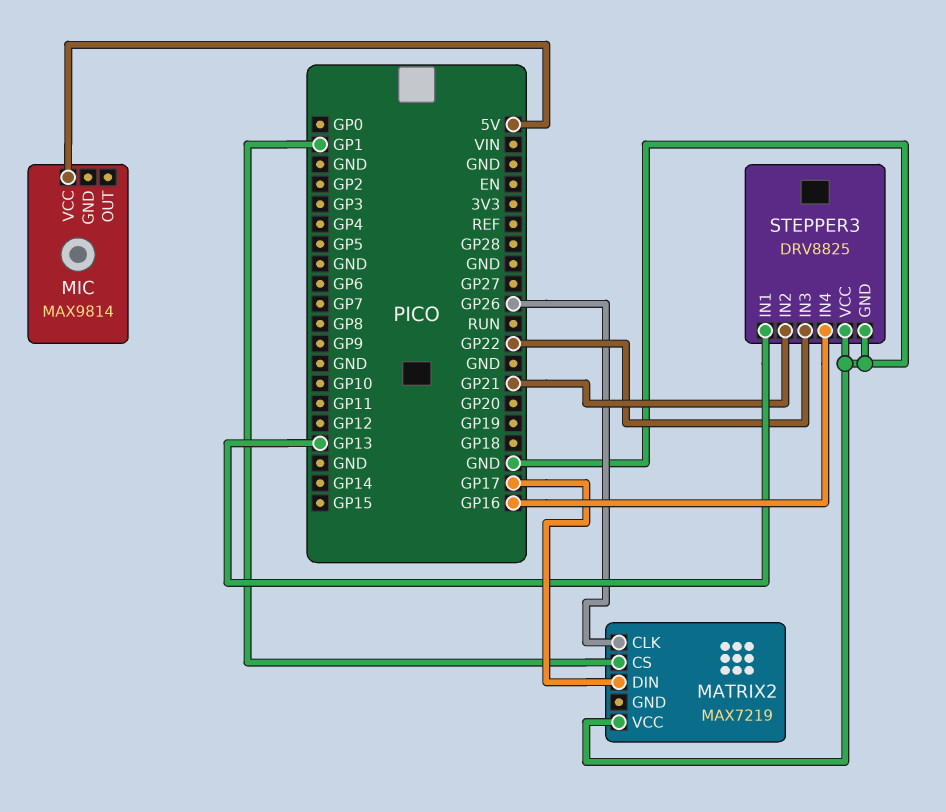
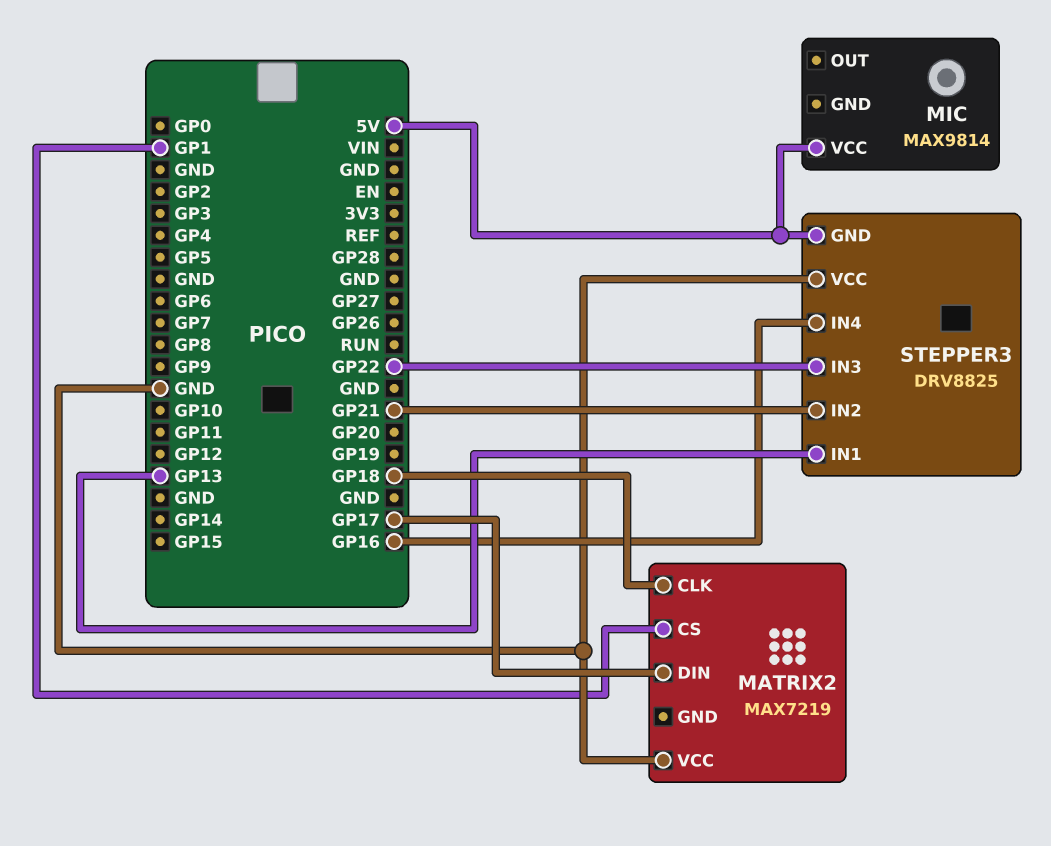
MATRIX2 pin CLK: GP26 -> GP18
STEPPER3 pin GND: GND -> 5V

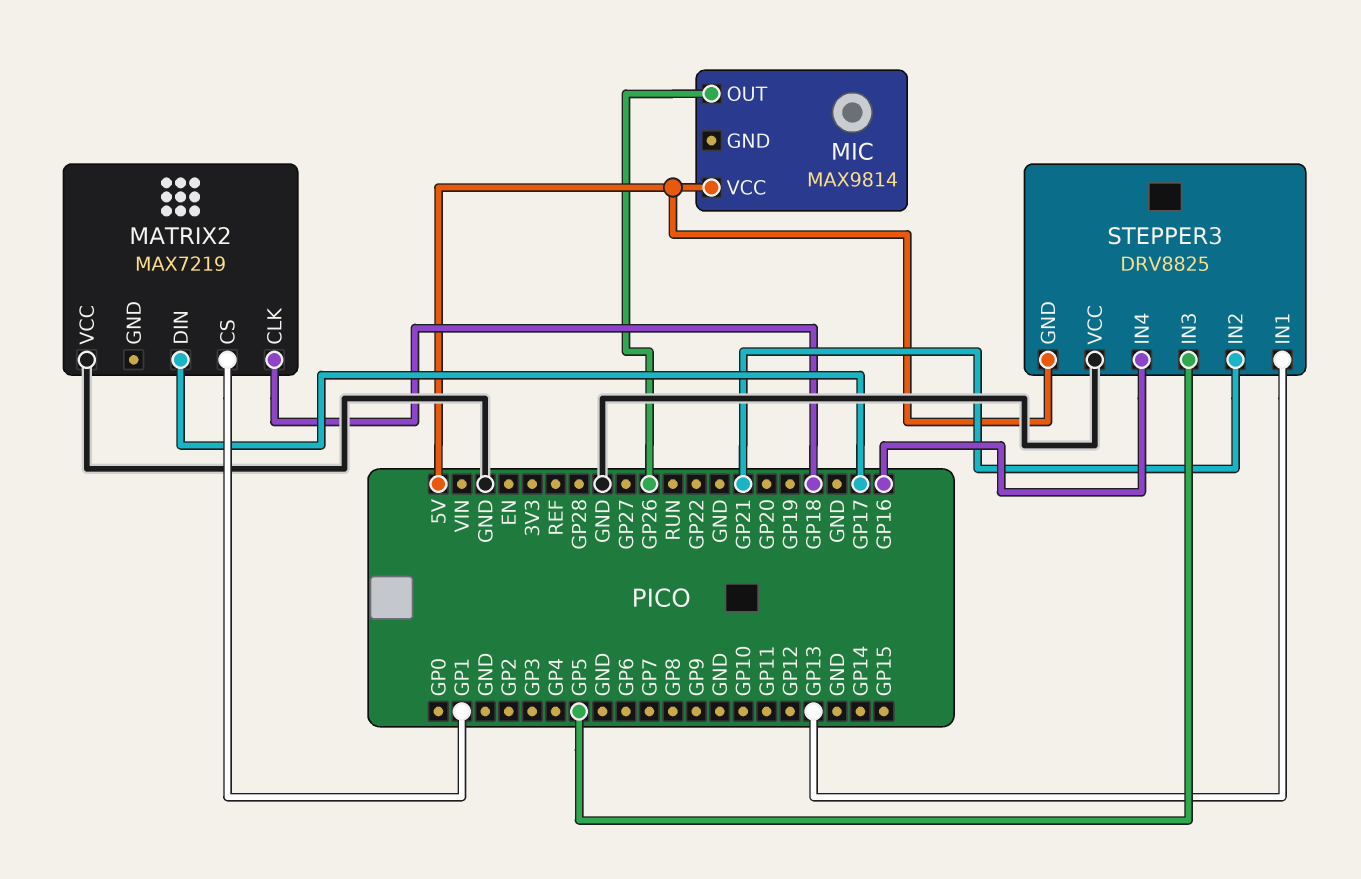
MIC pin OUT: none -> GP26
STEPPER3 pin IN3: GP22 -> GP5

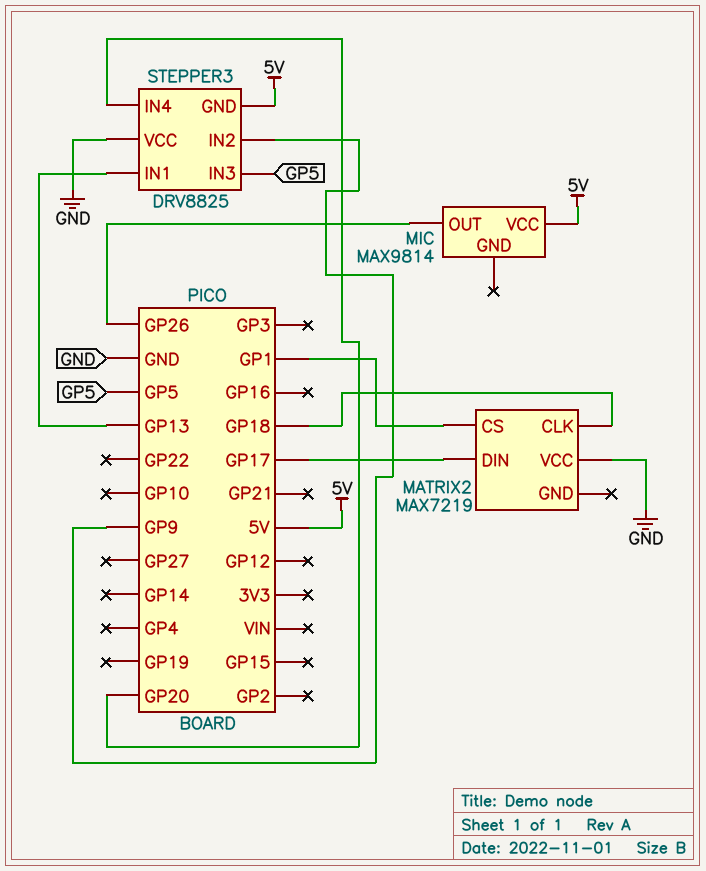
STEPPER3 pin IN2: GP21 -> GP9
STEPPER3 pin IN4: GP16 -> GP20

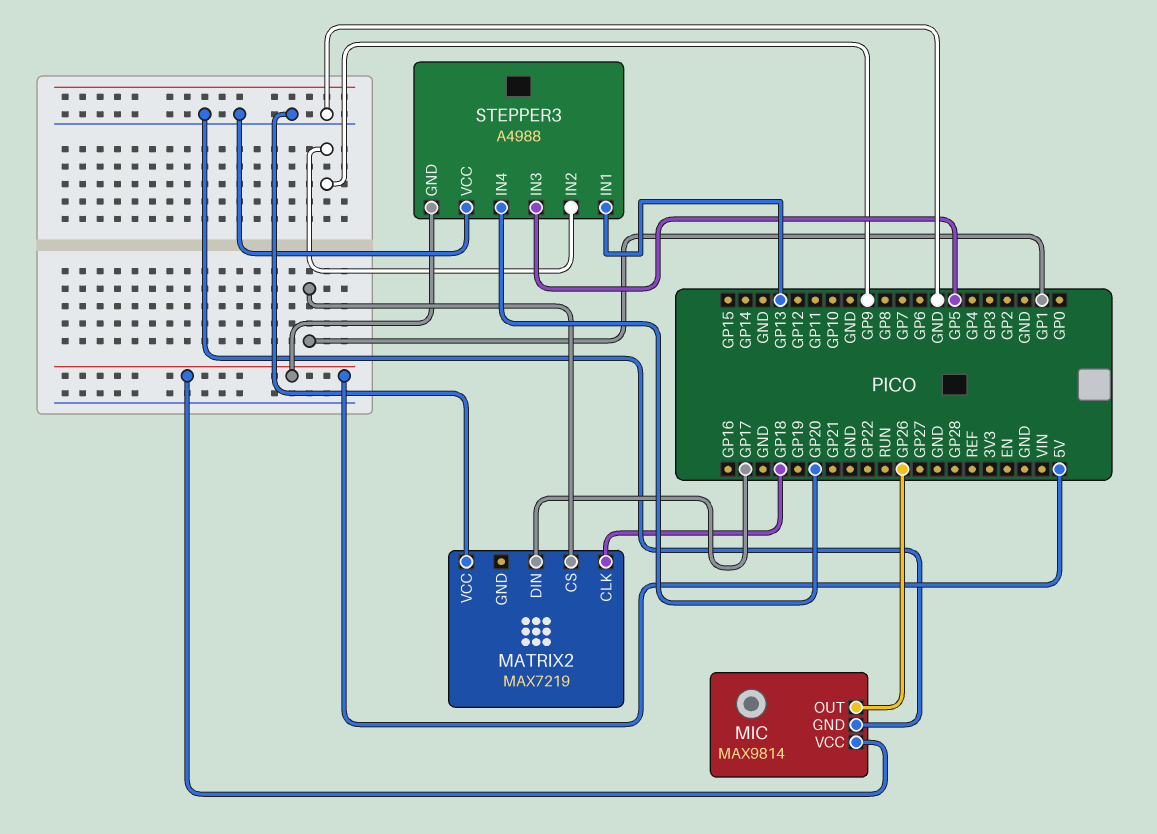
MIC pin GND: none -> GND
STEPPER3: DRV8825 -> A4988

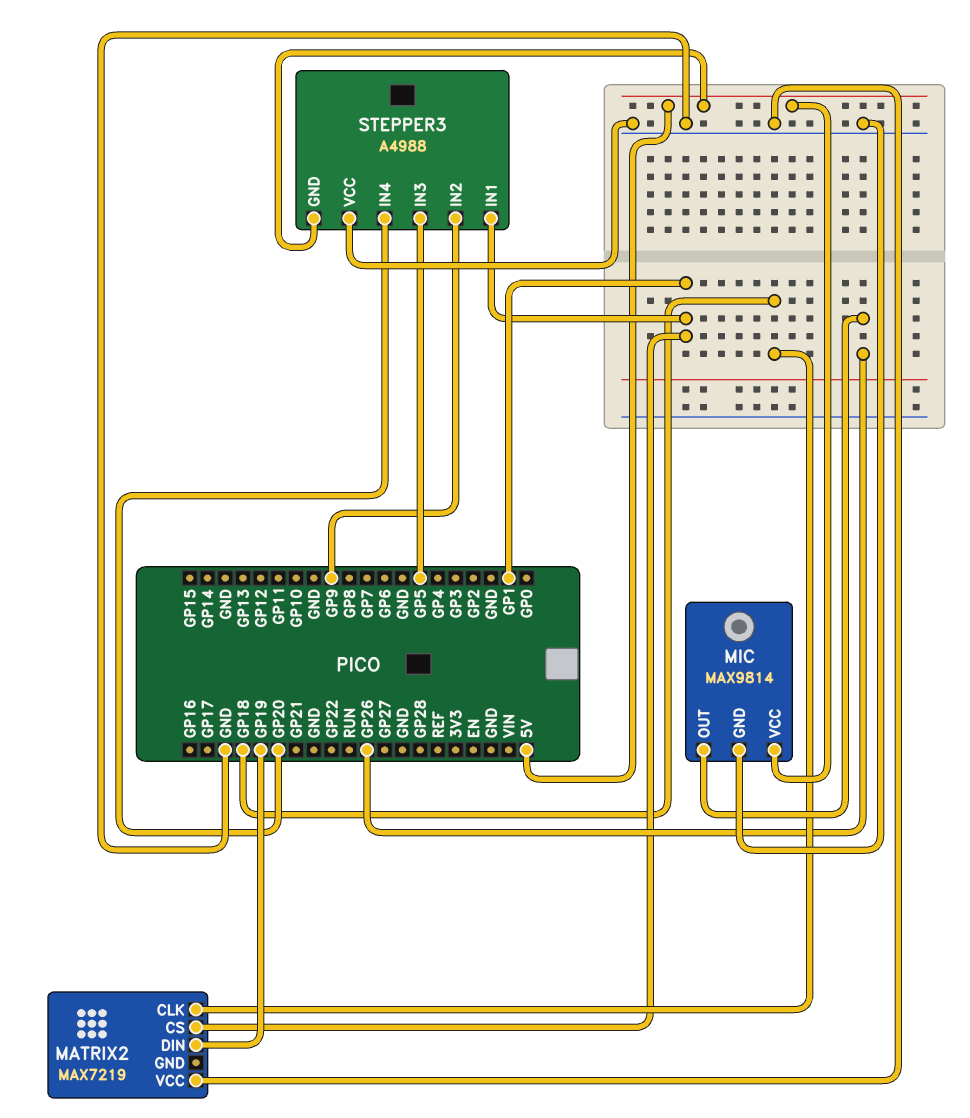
MATRIX2 pin DIN: GP17 -> GP19
STEPPER3 pin IN1: GP13 -> GP1

